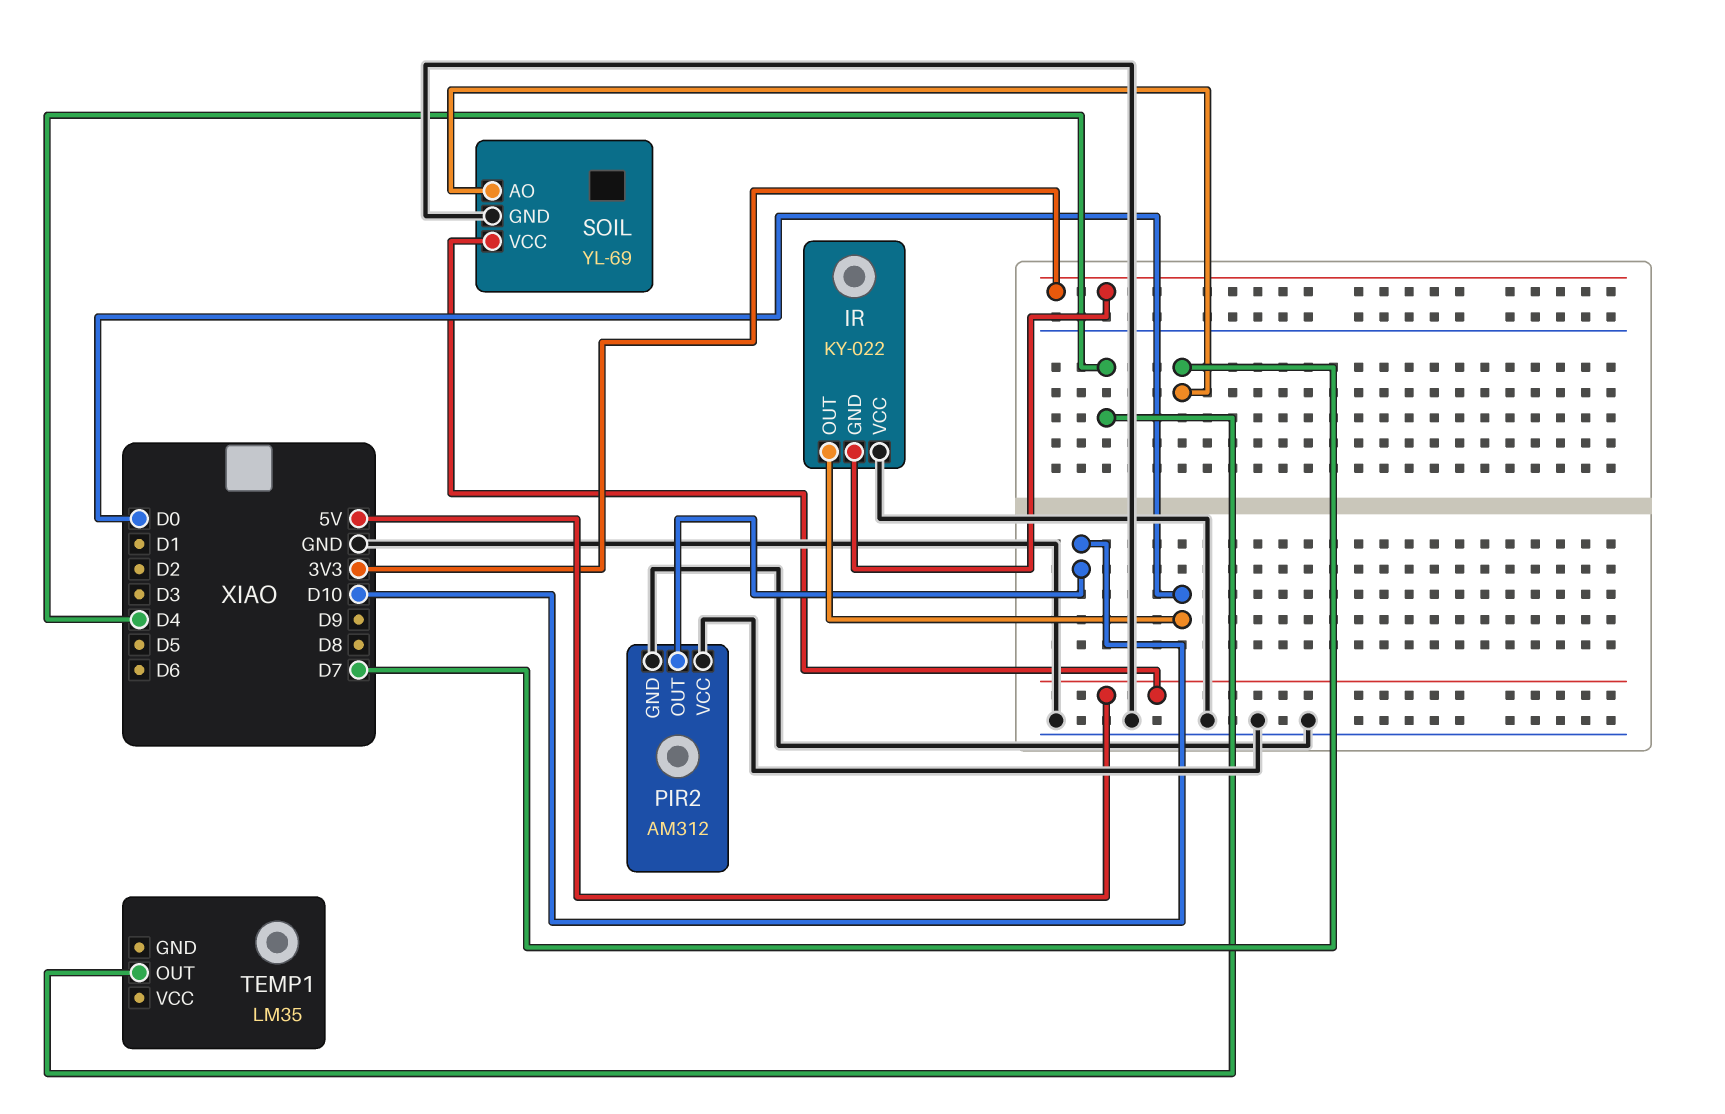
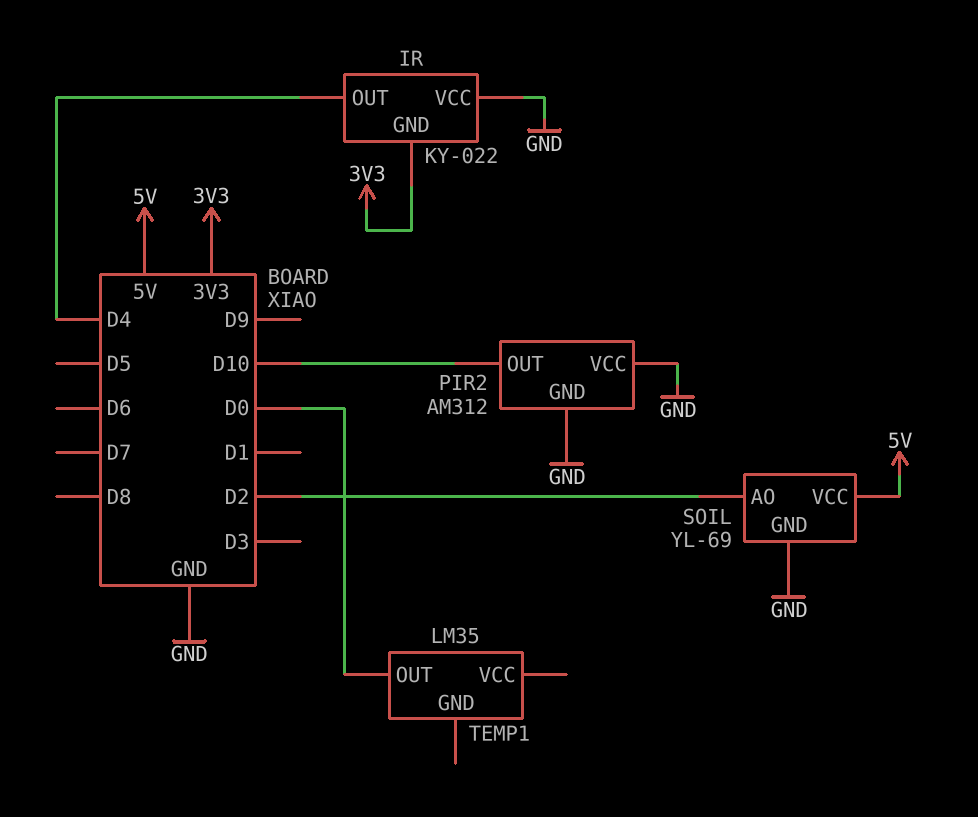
IR pin OUT: D0 -> D4
SOIL pin AO: D7 -> D2
TEMP1 pin OUT: D4 -> D0

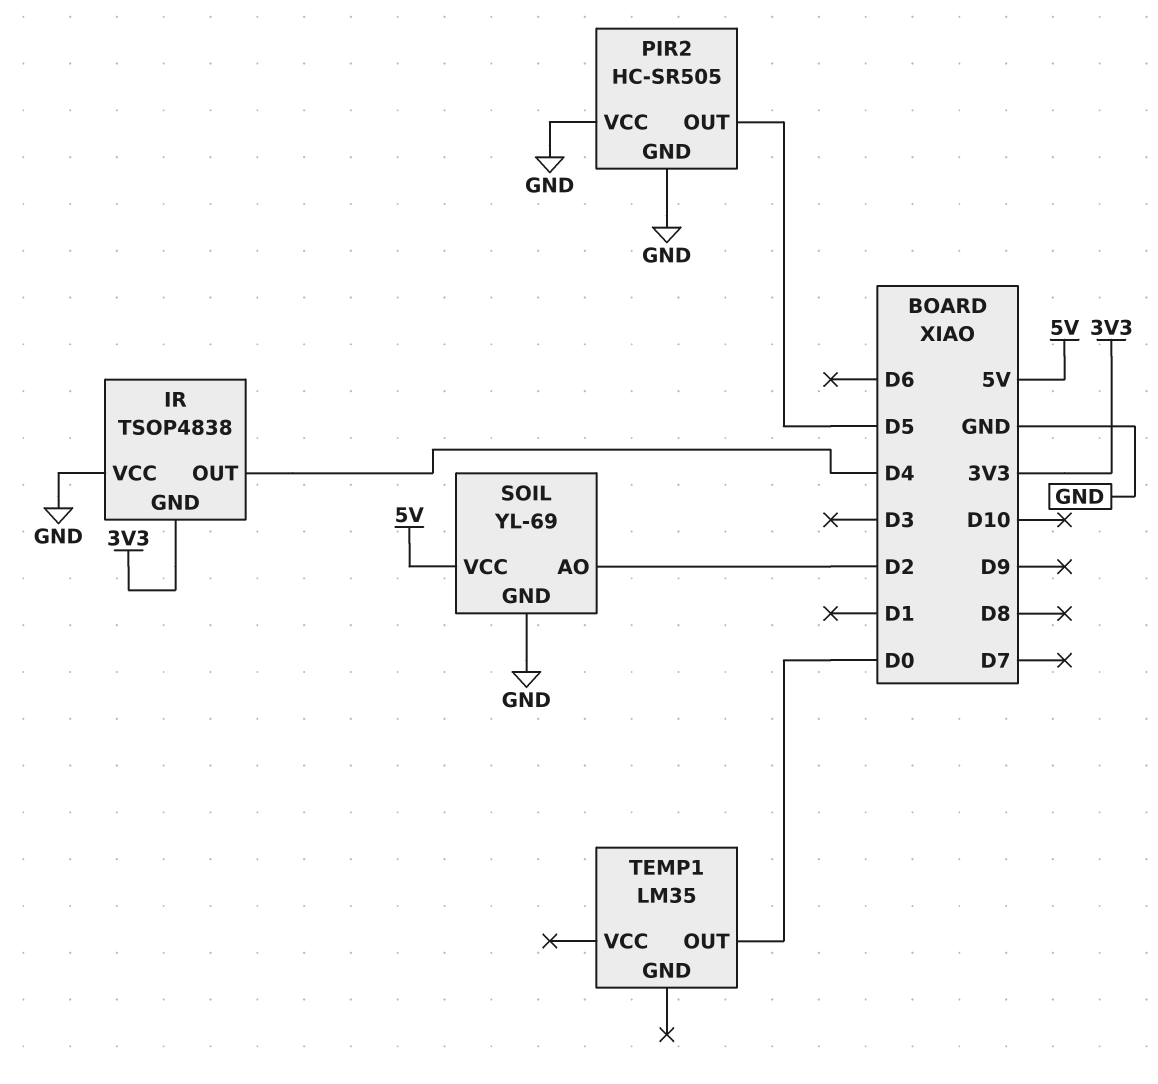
IR: KY-022 -> TSOP4838
PIR2: AM312 -> HC-SR505
PIR2 pin OUT: D10 -> D5

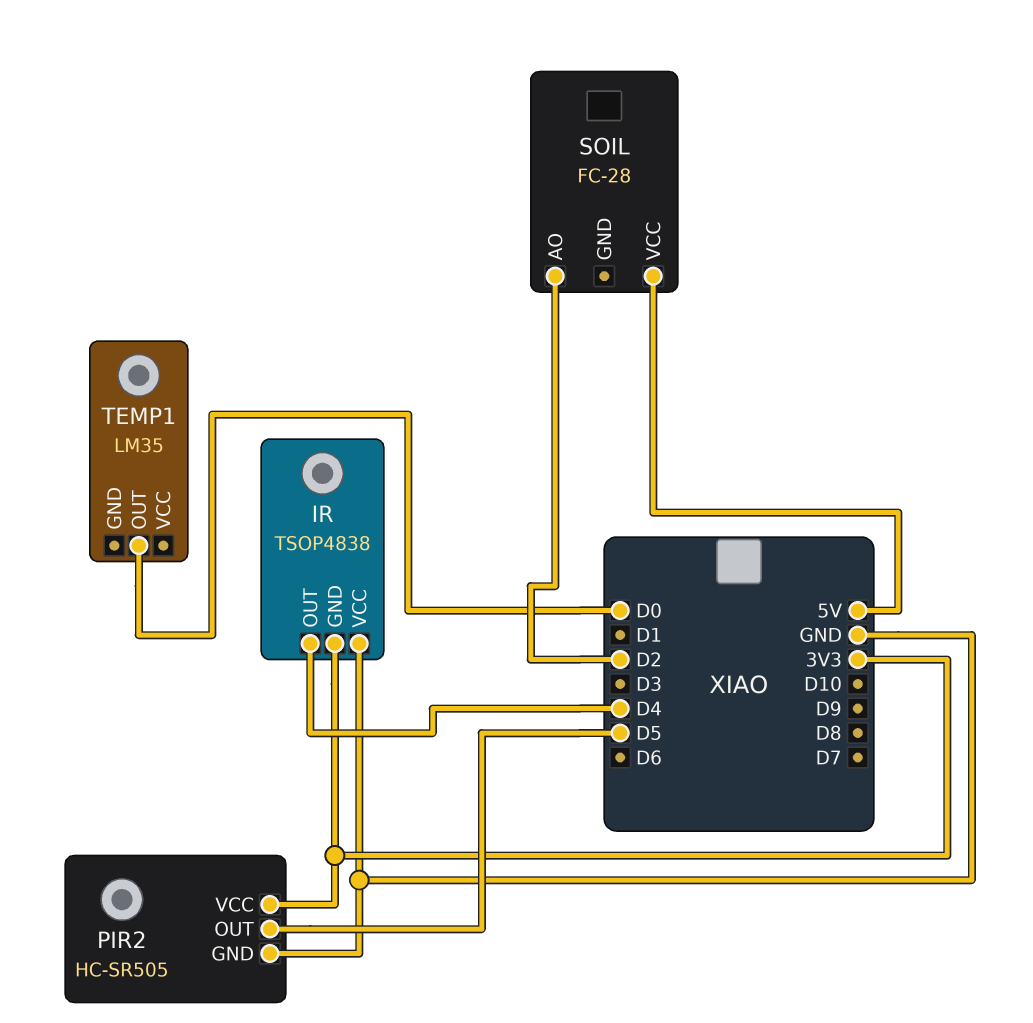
PIR2 pin VCC: GND -> 3V3
SOIL: YL-69 -> FC-28
SOIL pin GND: GND -> none

